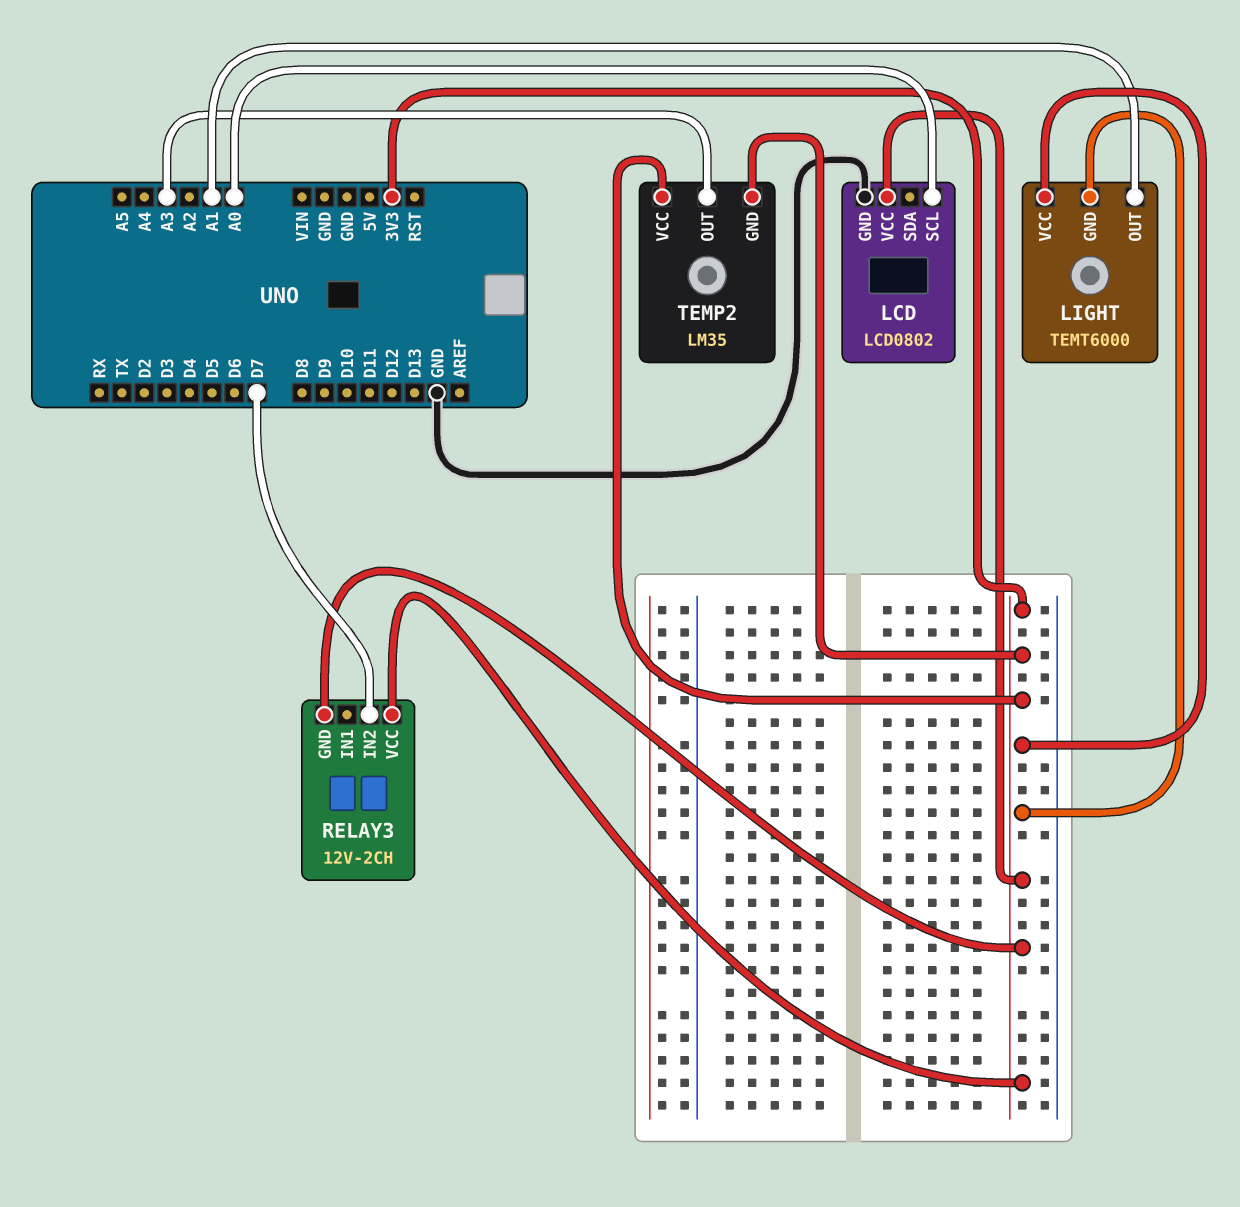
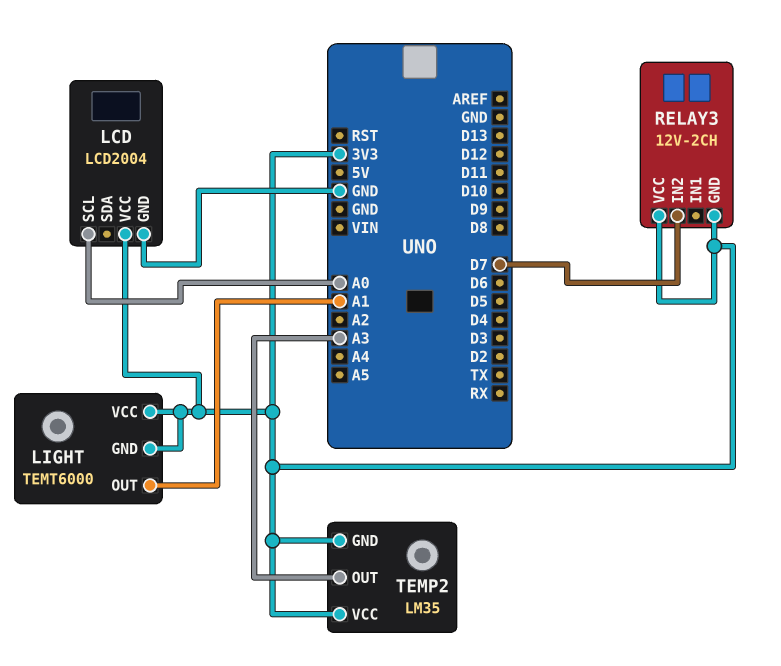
LCD: LCD0802 -> LCD2004

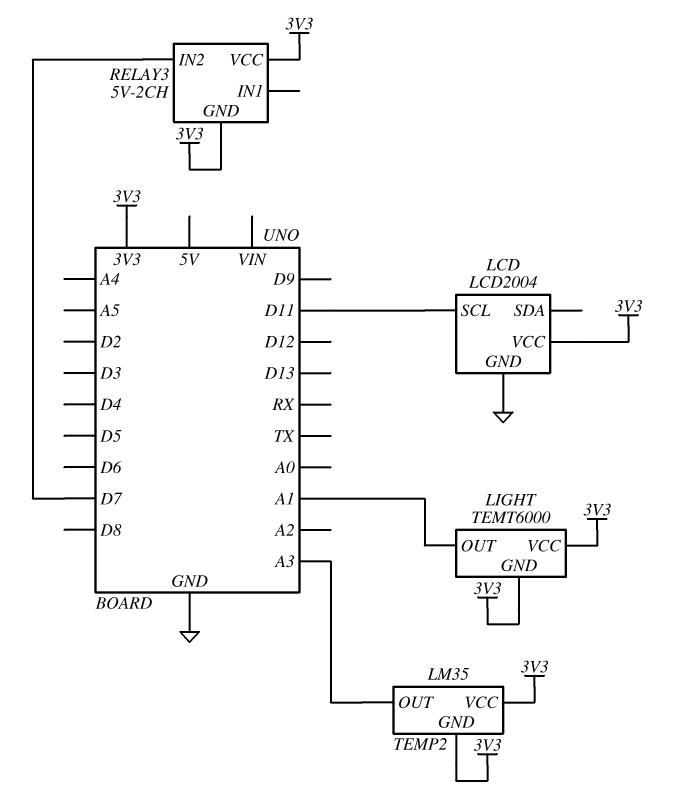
LCD pin SCL: A0 -> D11
RELAY3: 12V-2CH -> 5V-2CH

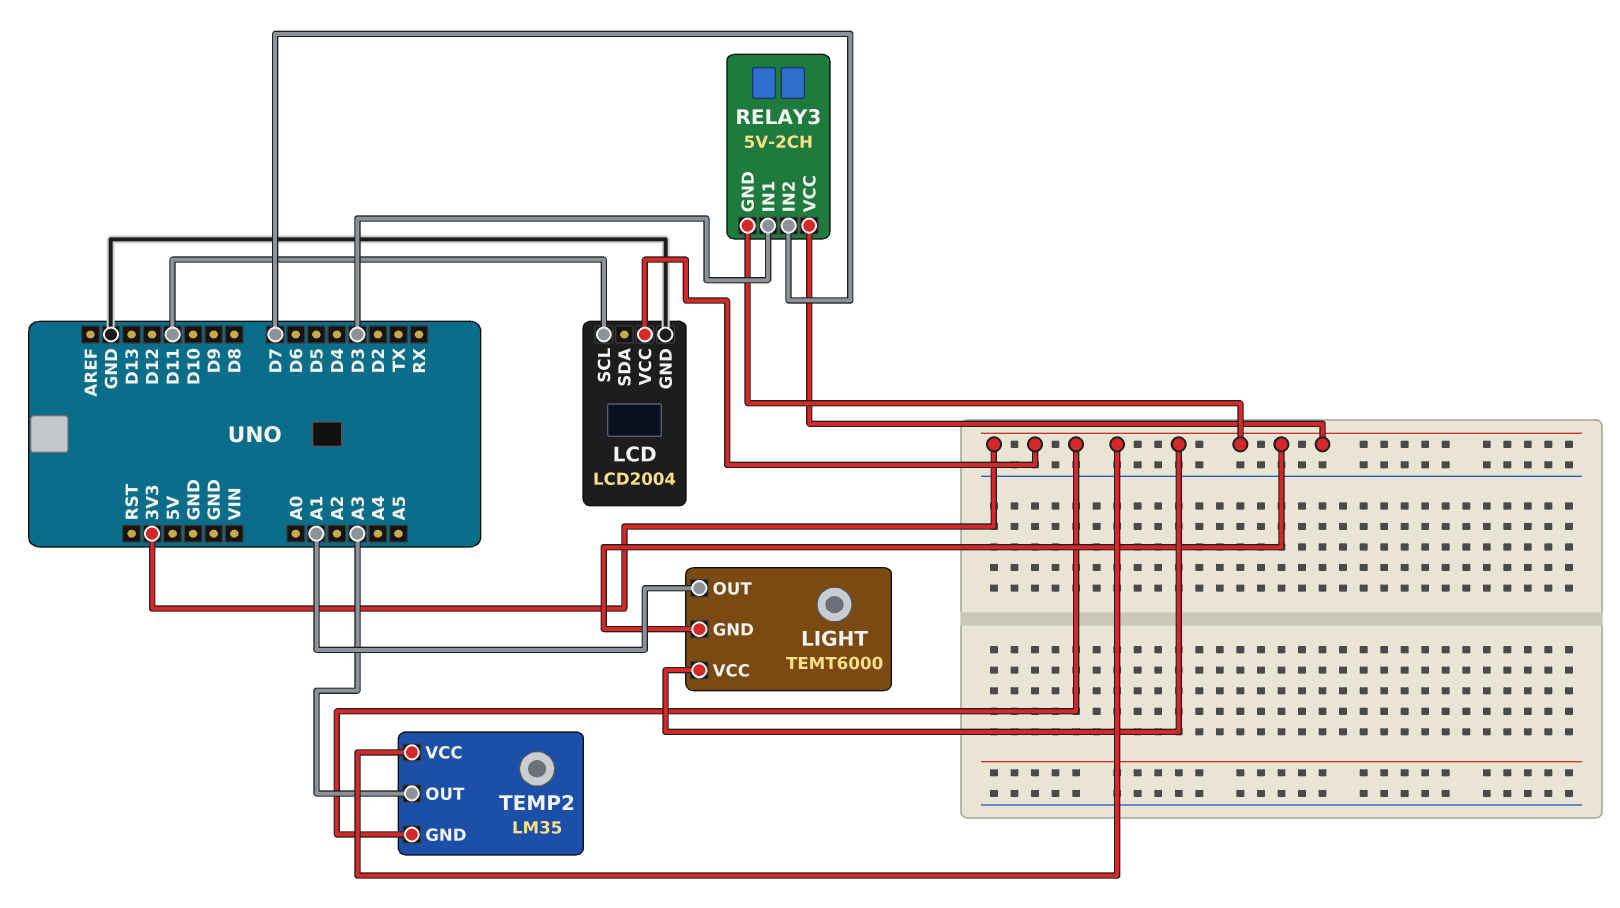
RELAY3 pin IN1: none -> D3

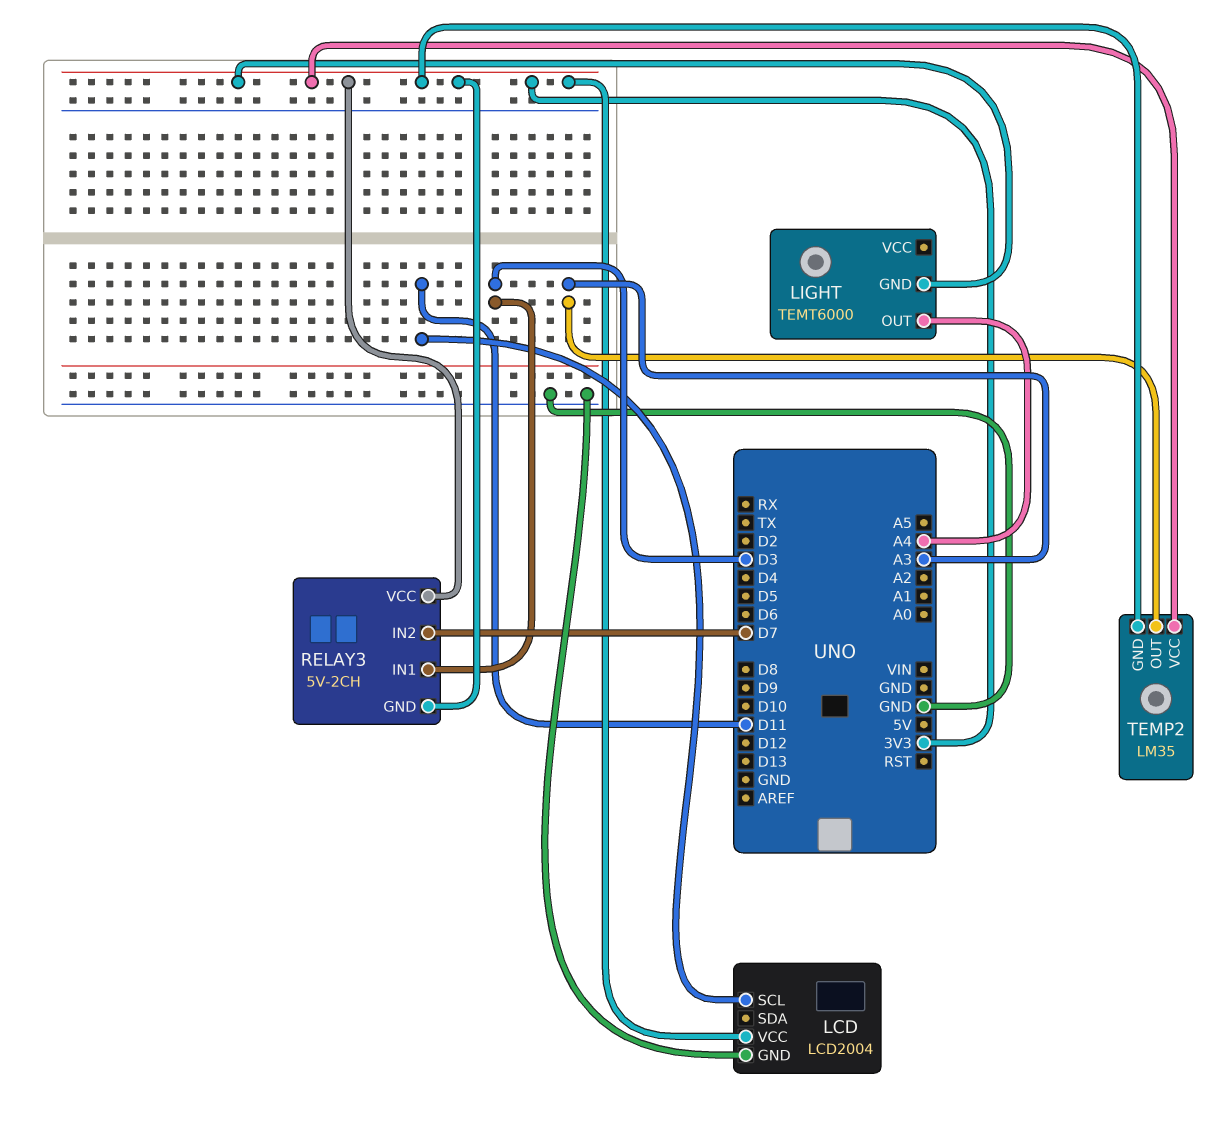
LIGHT pin OUT: A1 -> A4
LIGHT pin VCC: 3V3 -> none

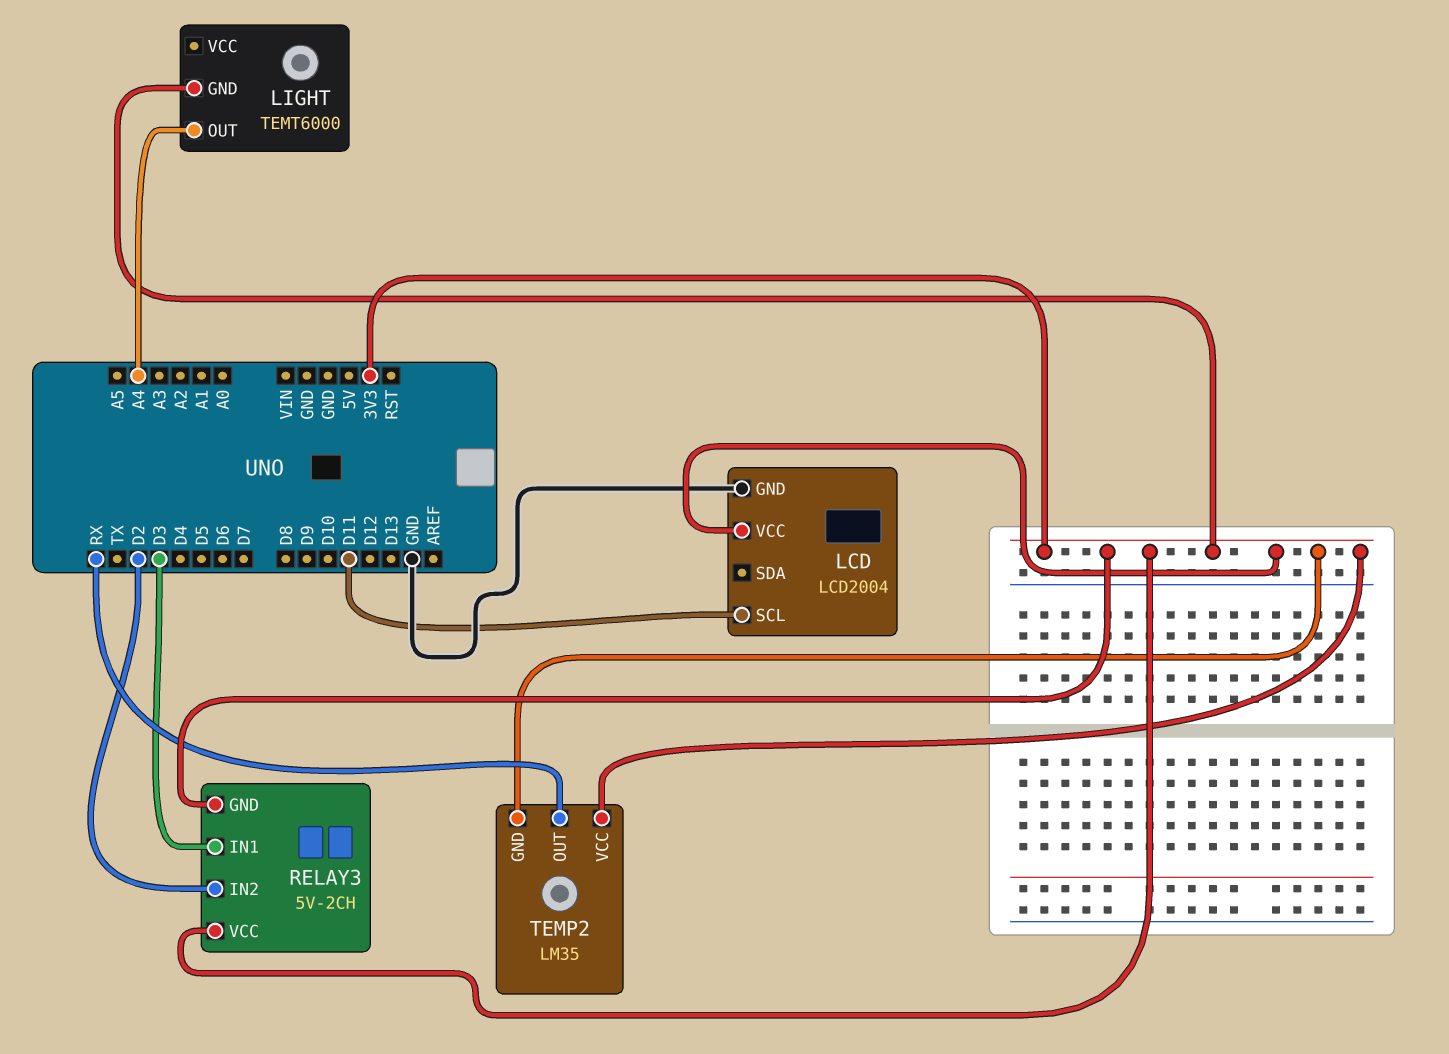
RELAY3 pin IN2: D7 -> D2
TEMP2 pin OUT: A3 -> RX

